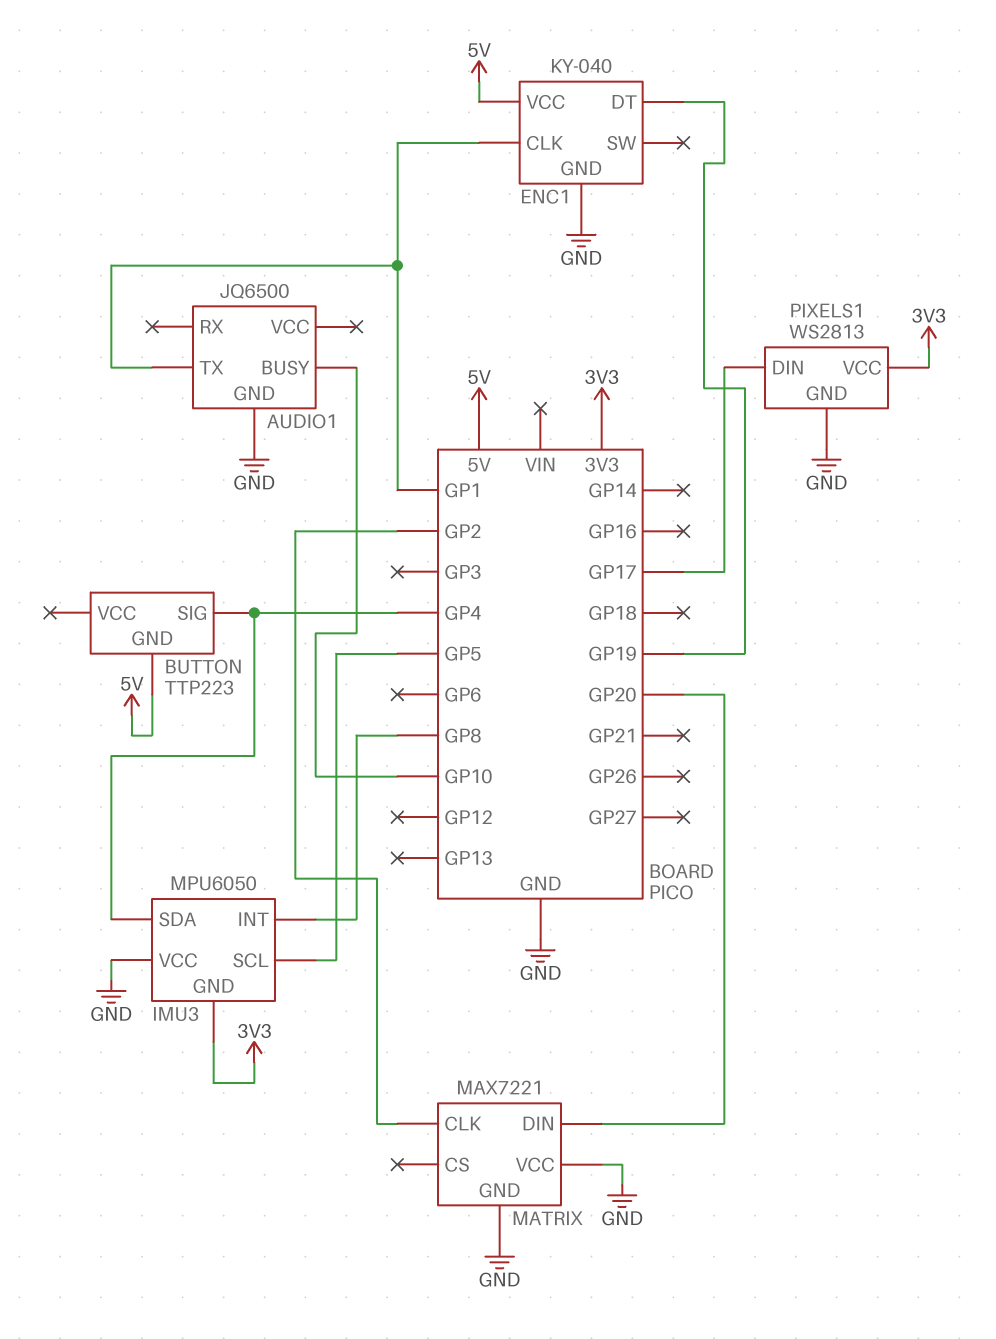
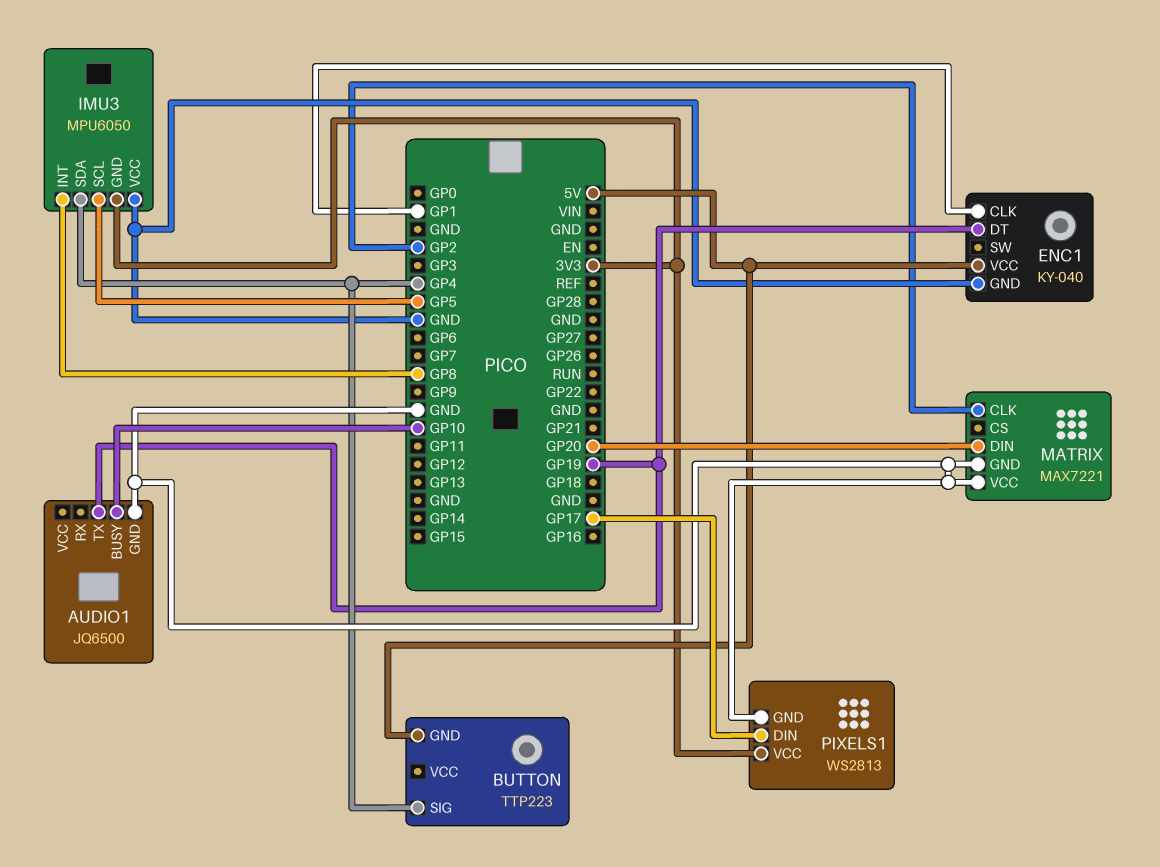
AUDIO1 pin TX: GP1 -> GP19

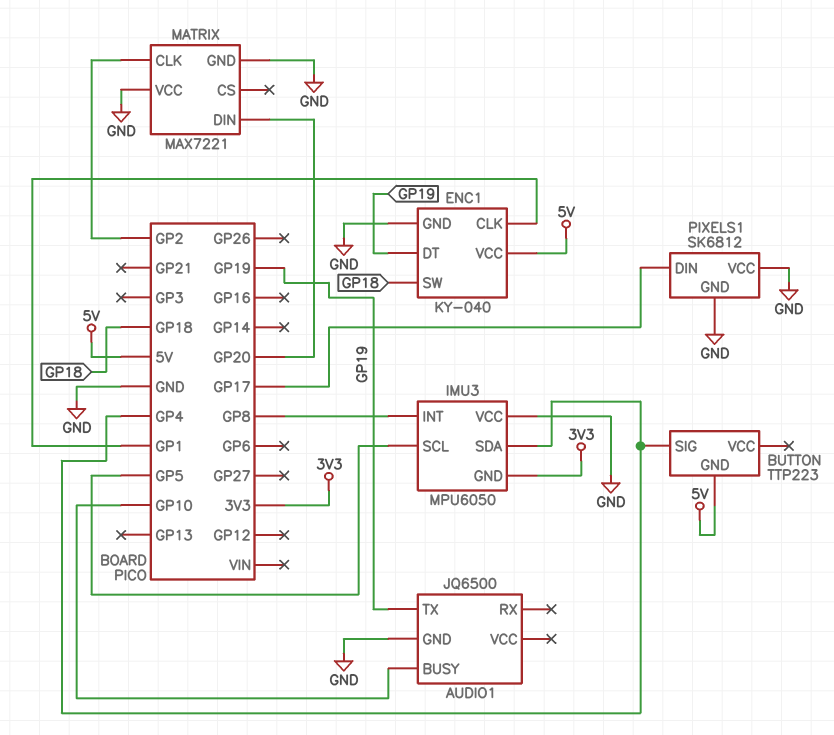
ENC1 pin SW: none -> GP18
PIXELS1: WS2813 -> SK6812
PIXELS1 pin VCC: 3V3 -> GND

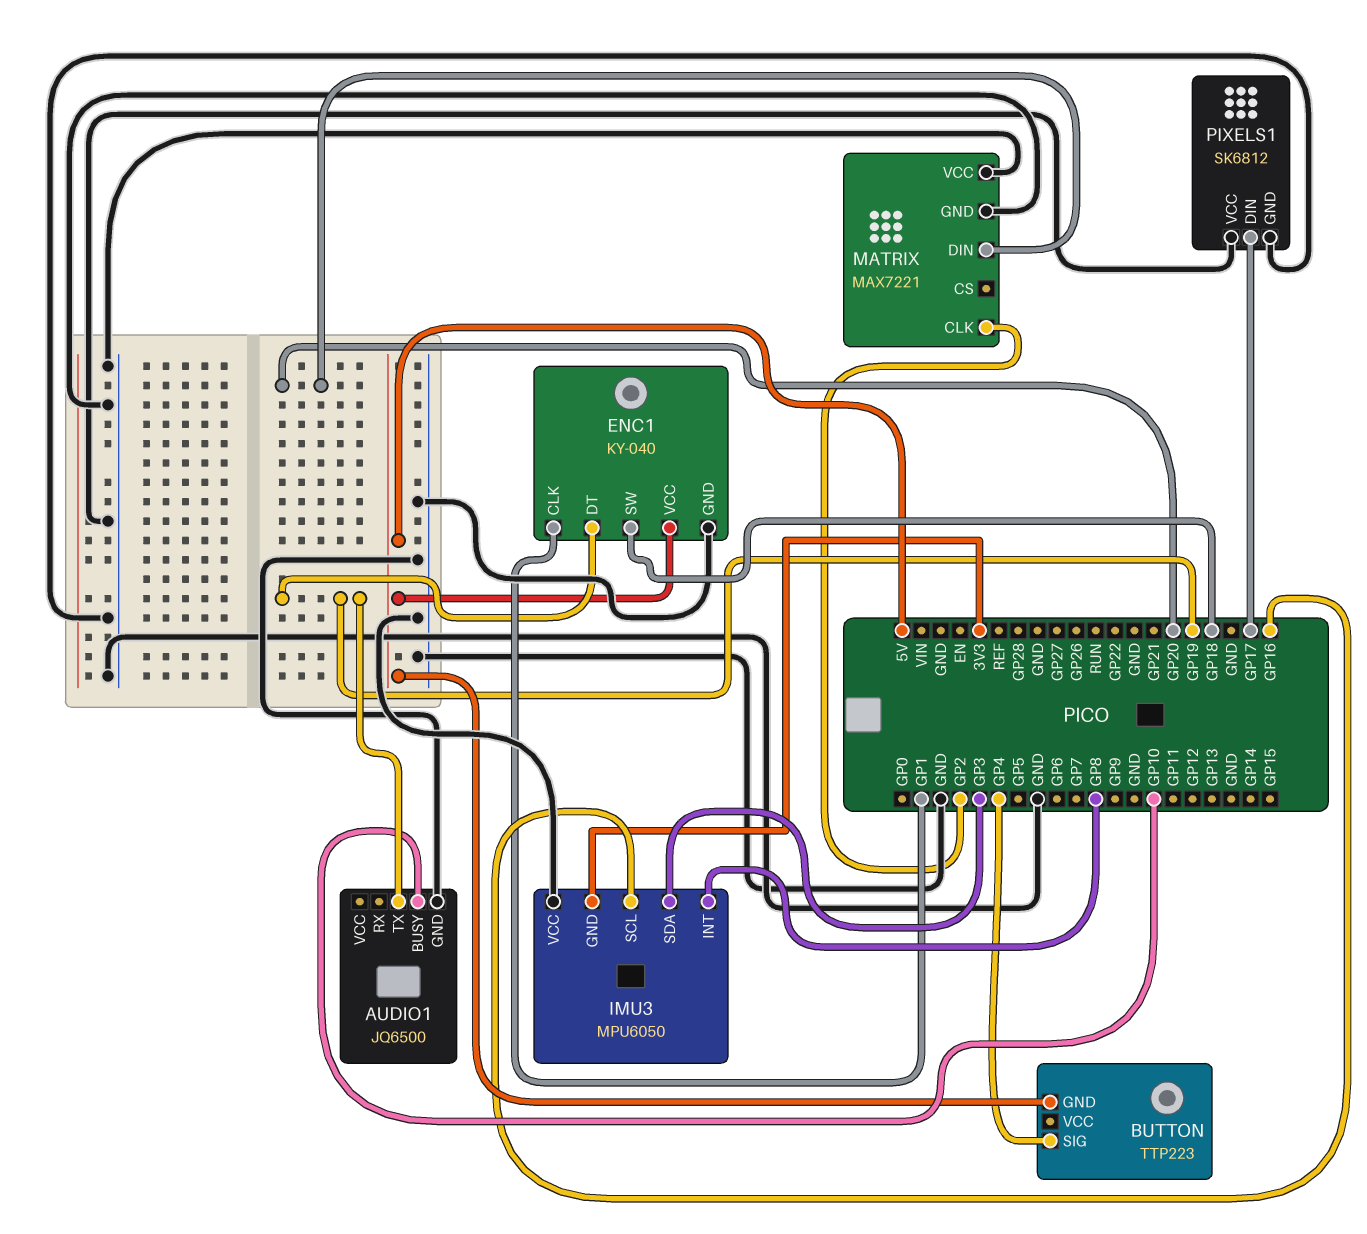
IMU3 pin SCL: GP5 -> GP16
IMU3 pin SDA: GP4 -> GP3

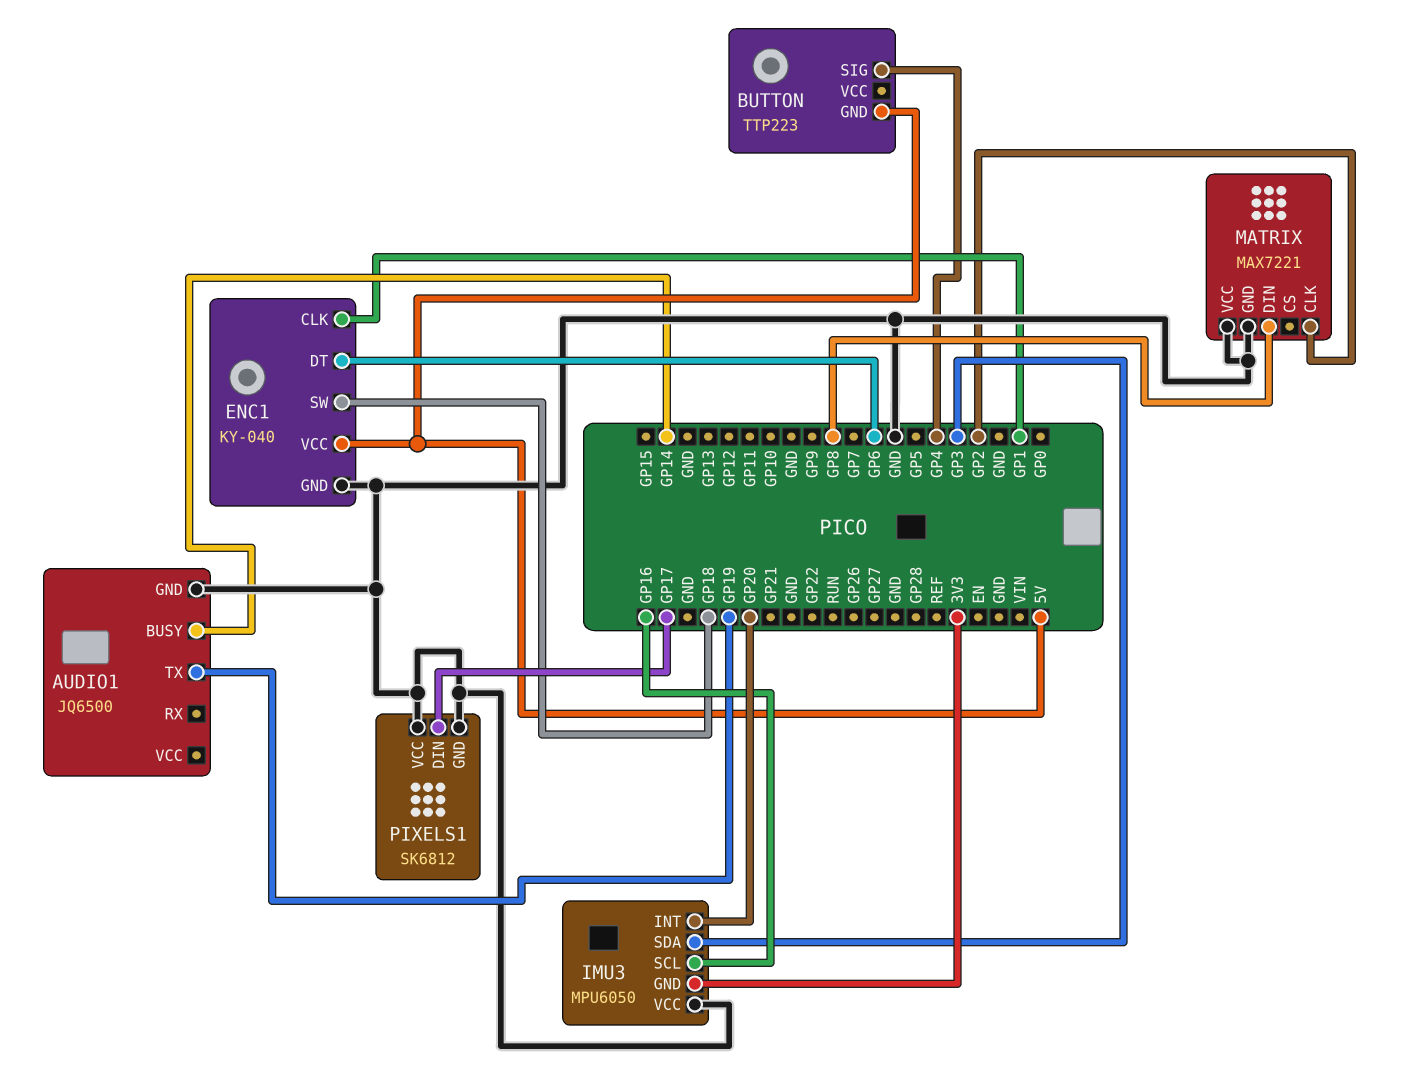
AUDIO1 pin BUSY: GP10 -> GP14
ENC1 pin DT: GP19 -> GP6
IMU3 pin INT: GP8 -> GP20
MATRIX pin DIN: GP20 -> GP8

